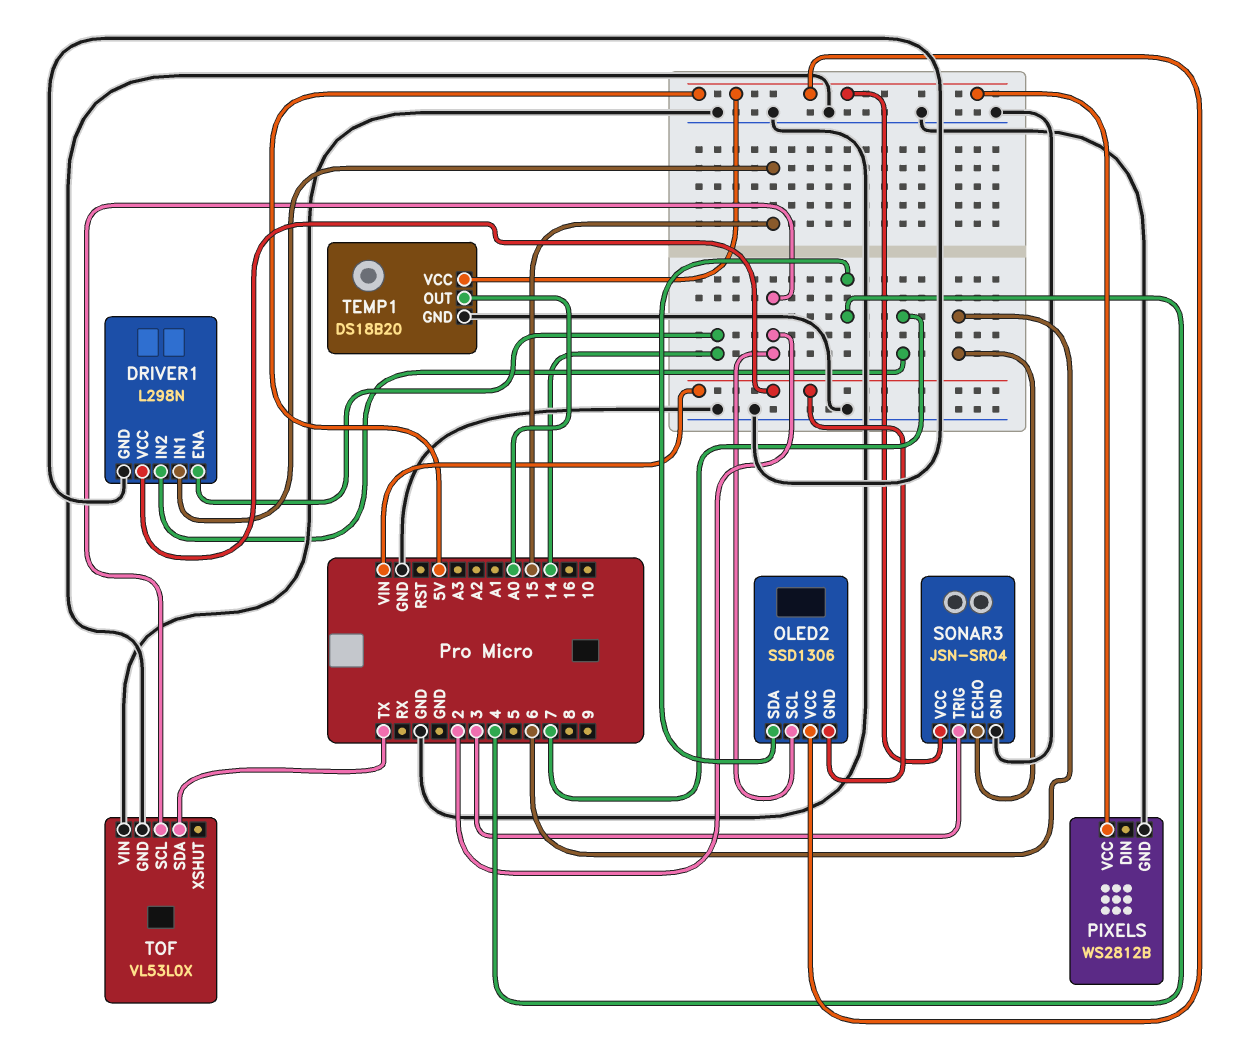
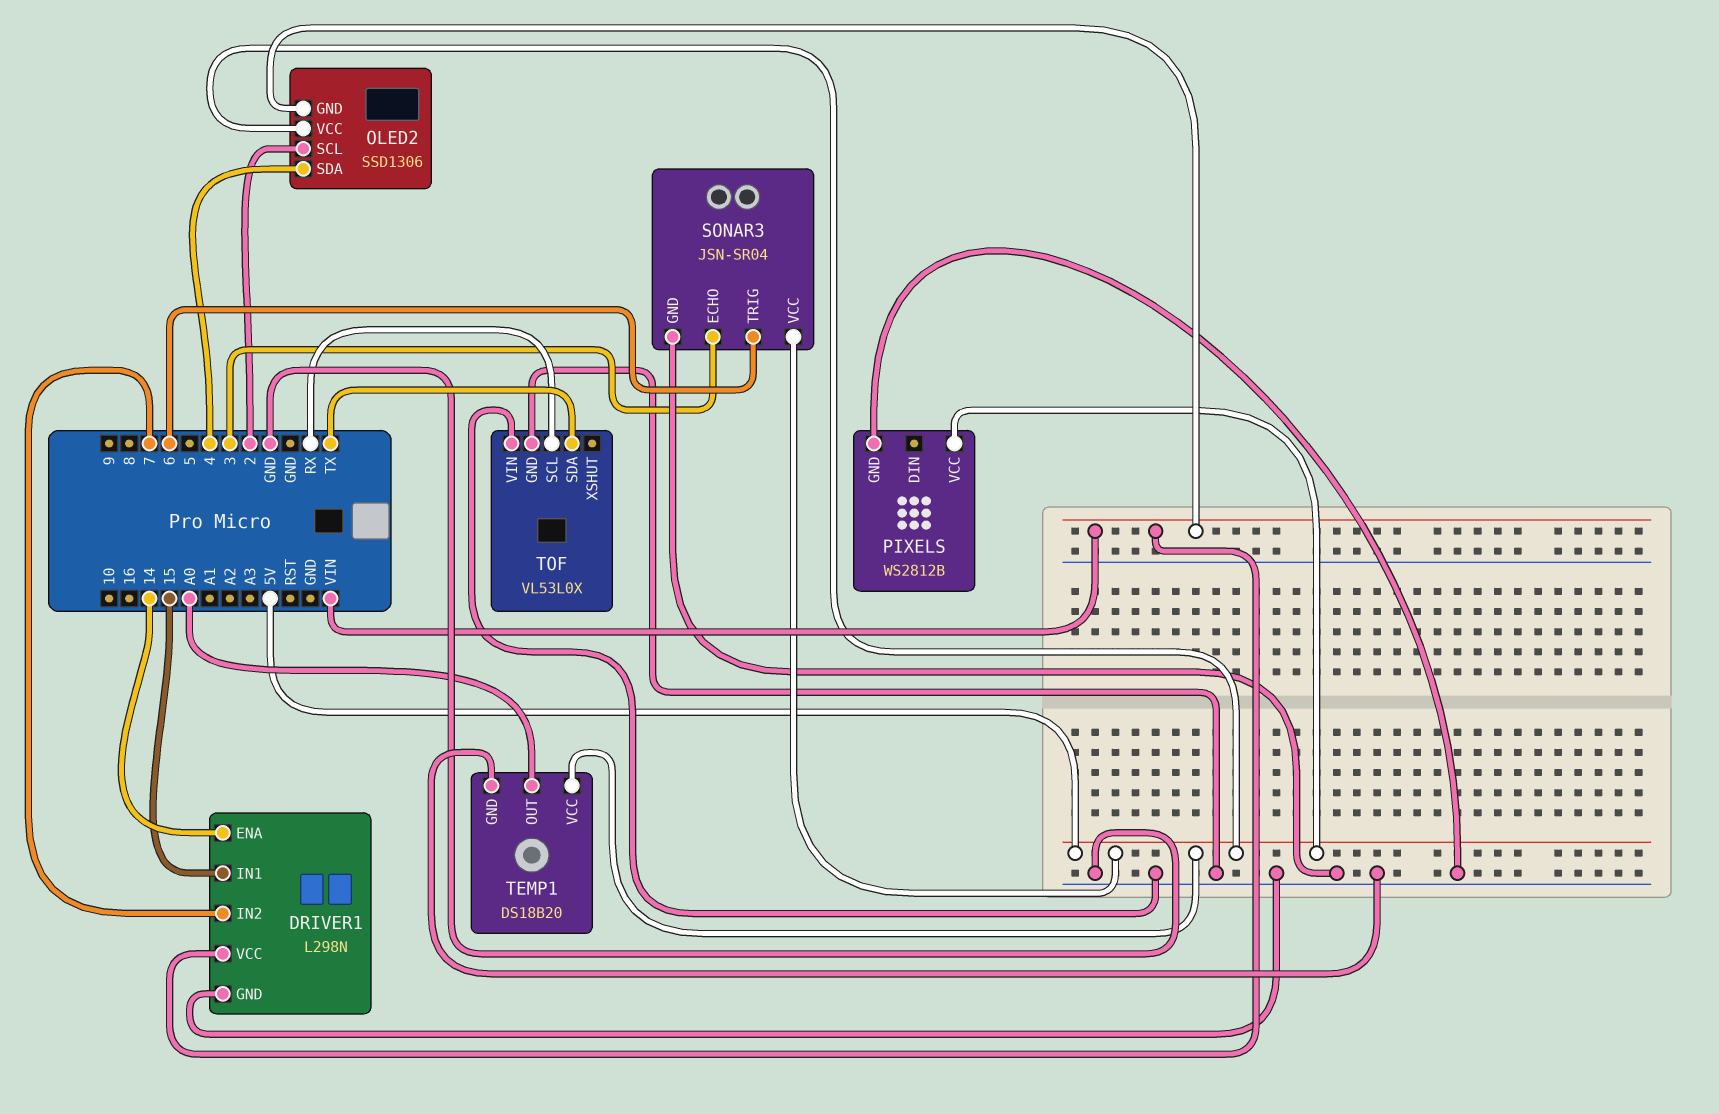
SONAR3 pin ECHO: 6 -> 3
SONAR3 pin TRIG: 3 -> 6
TOF pin SCL: 2 -> RX

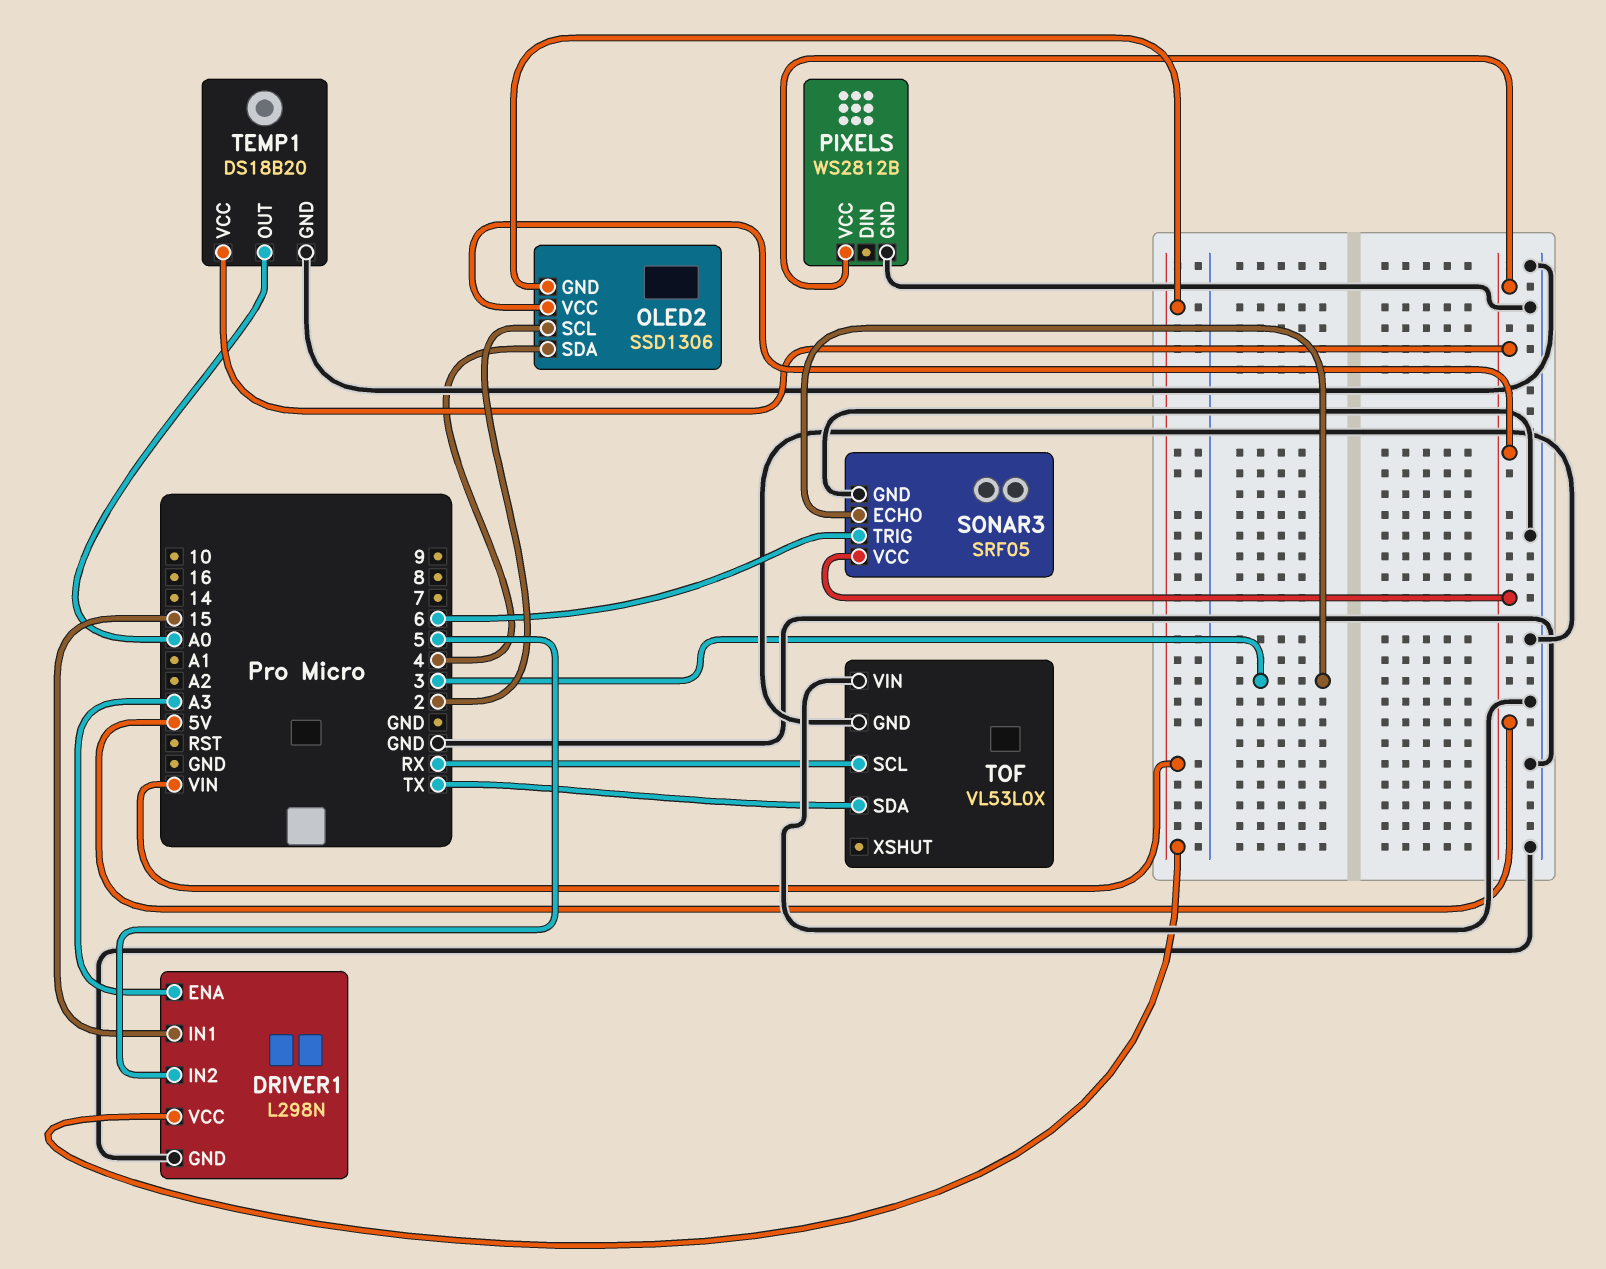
DRIVER1 pin ENA: 14 -> A3
DRIVER1 pin IN2: 7 -> 5
SONAR3: JSN-SR04 -> SRF05

